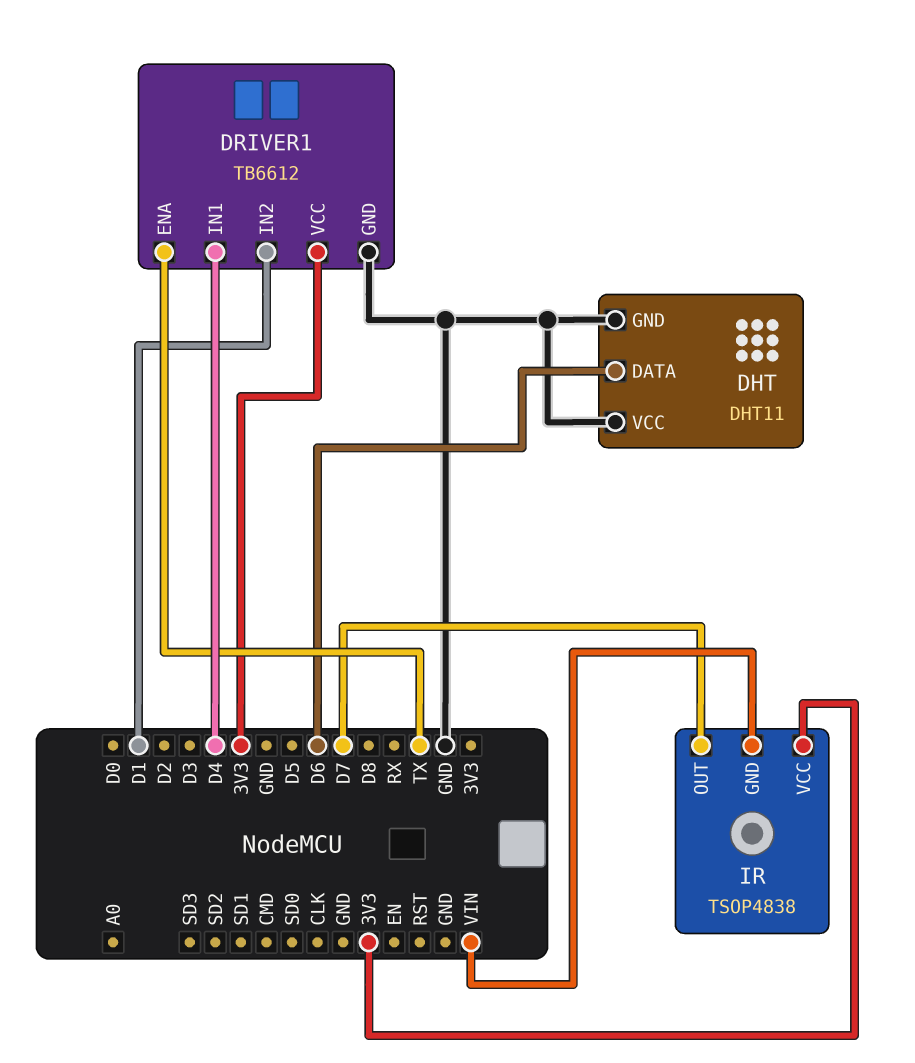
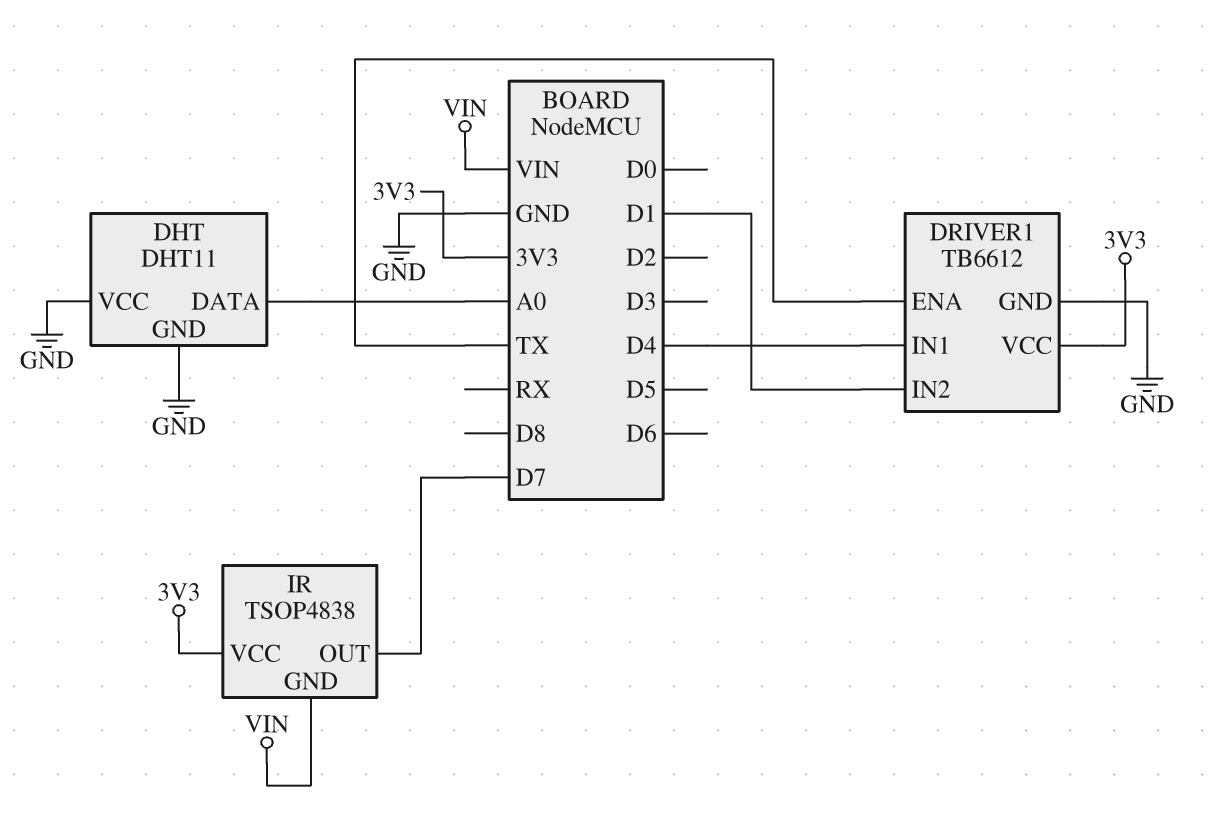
DHT pin DATA: D6 -> A0

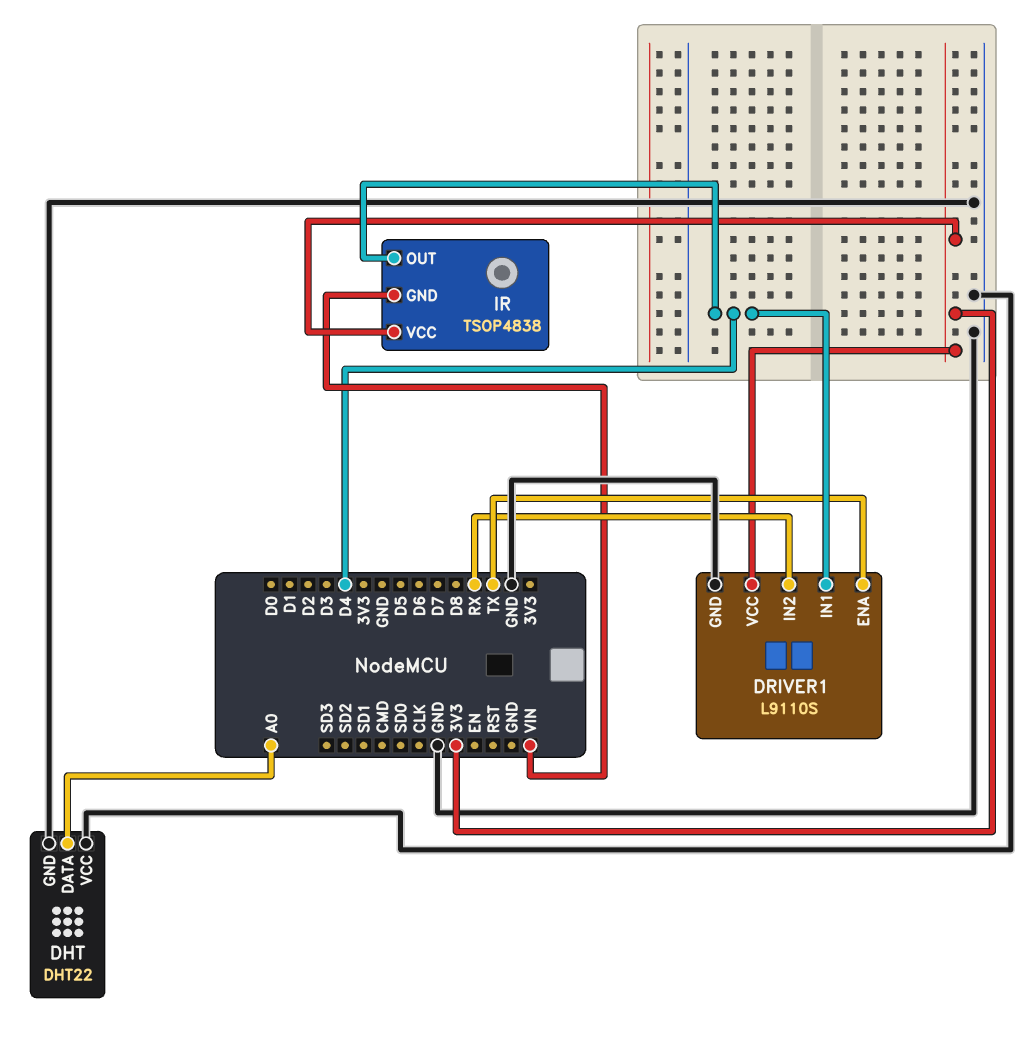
DHT: DHT11 -> DHT22
DRIVER1: TB6612 -> L9110S
DRIVER1 pin IN2: D1 -> RX
IR pin OUT: D7 -> D4

